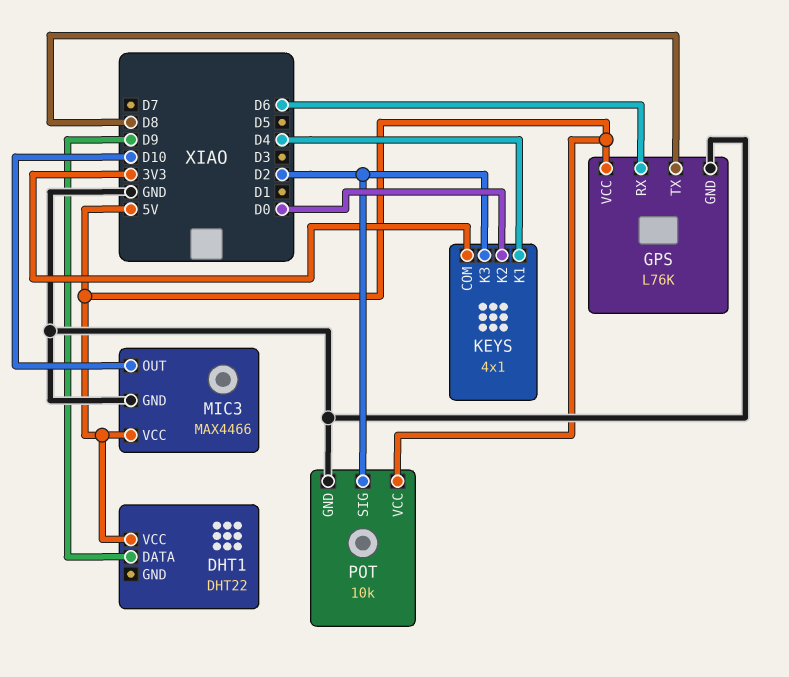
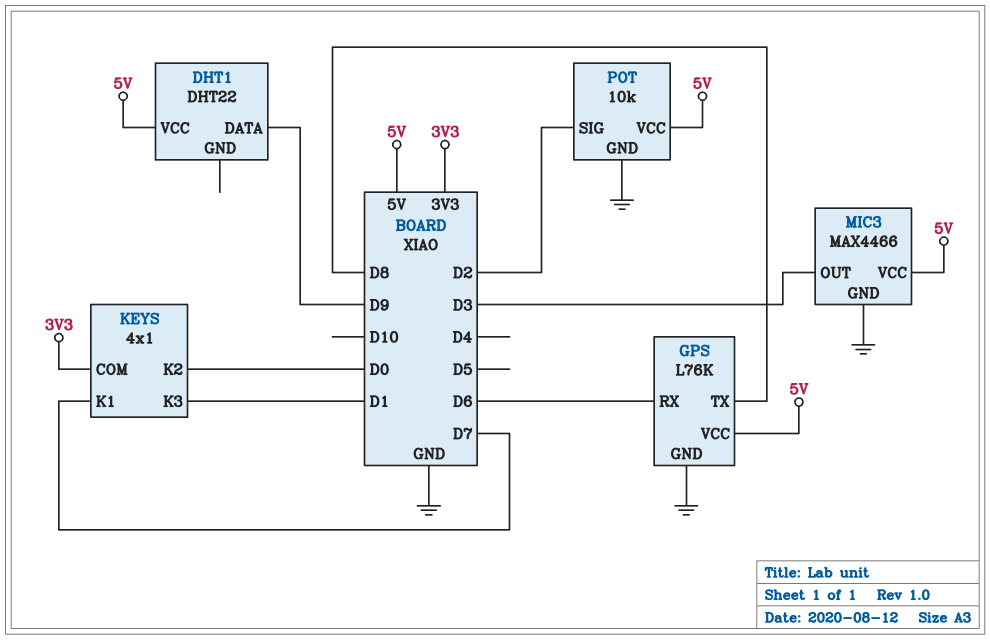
KEYS pin K1: D4 -> D7
KEYS pin K3: D2 -> D1
MIC3 pin OUT: D10 -> D3

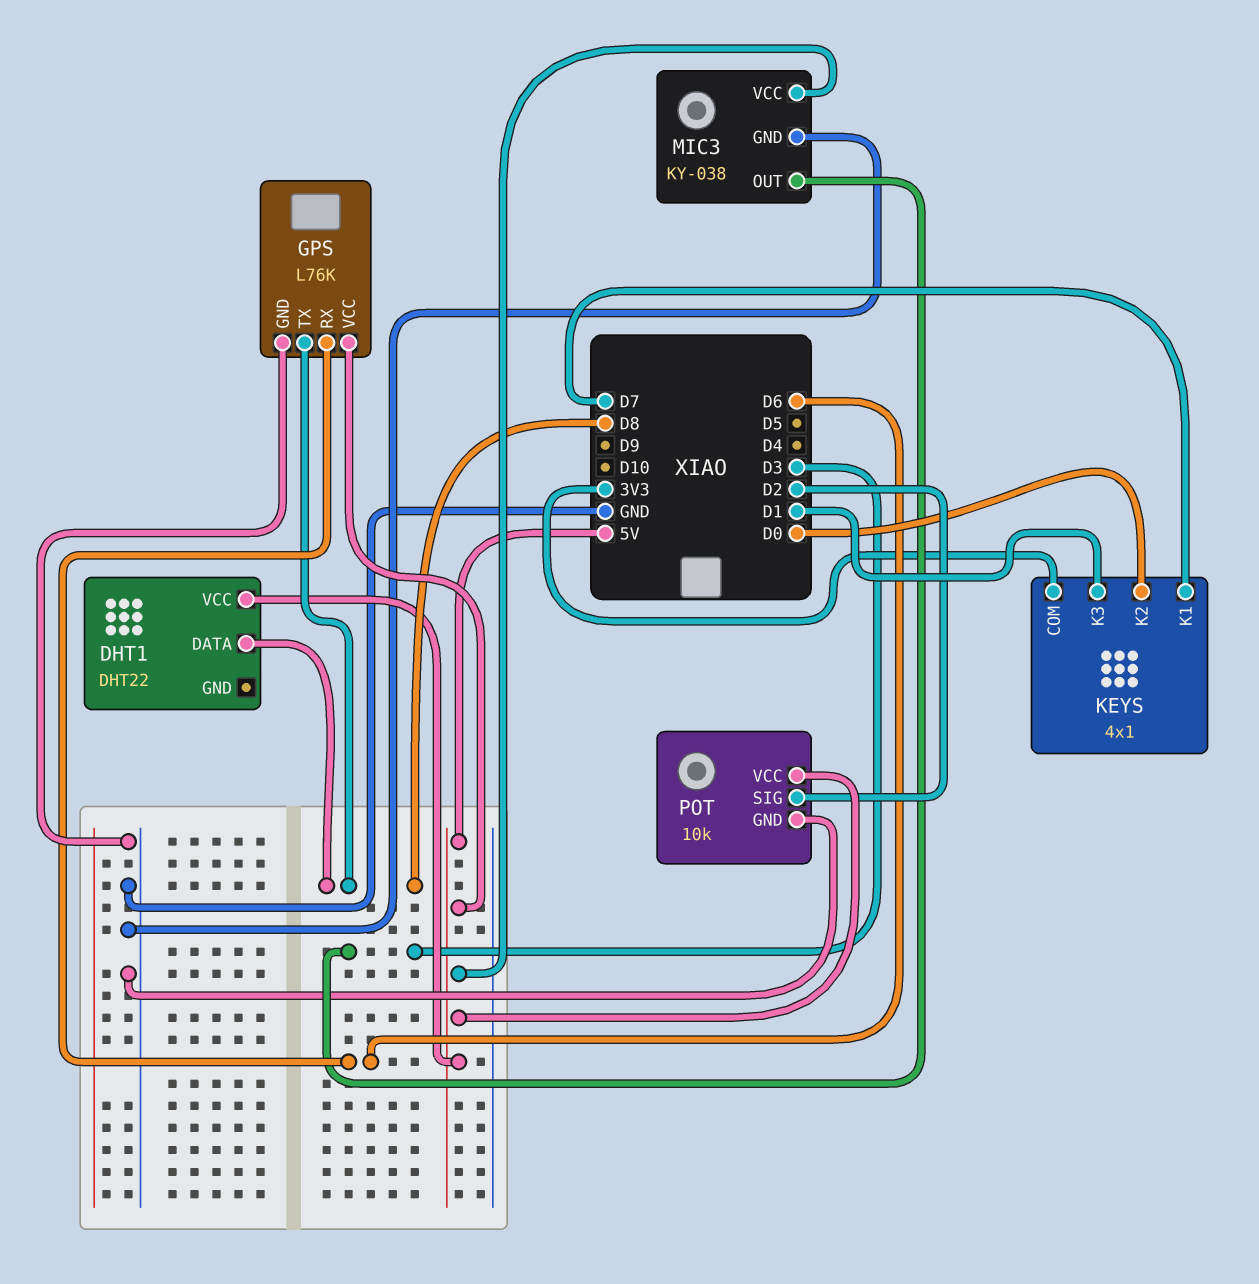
DHT1 pin DATA: D9 -> D8
MIC3: MAX4466 -> KY-038

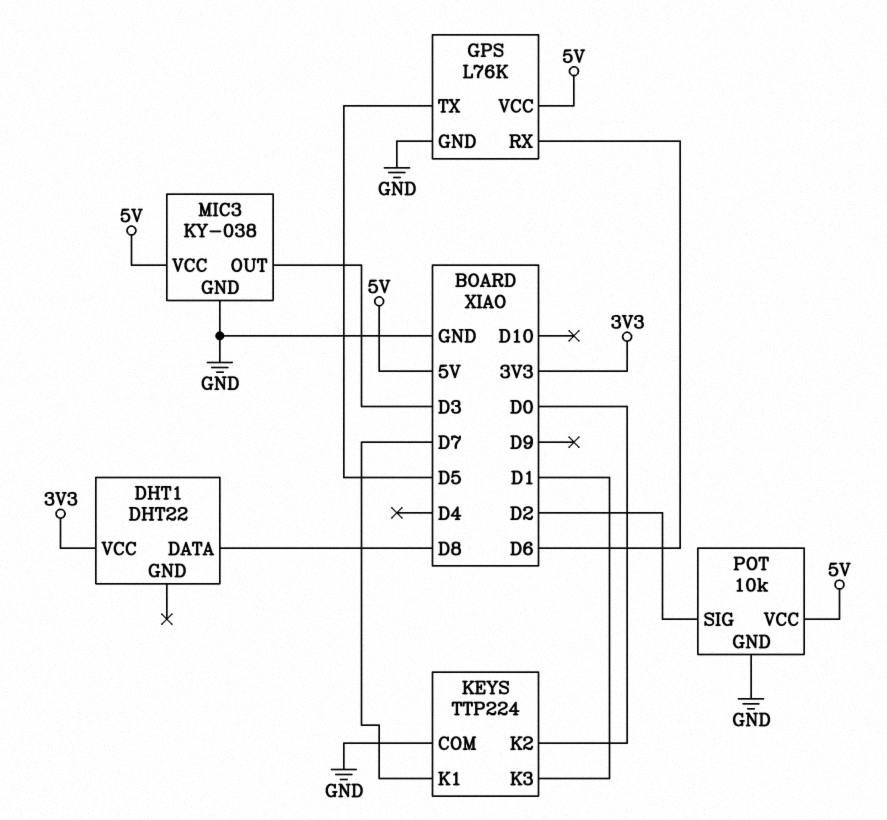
DHT1 pin VCC: 5V -> 3V3
GPS pin TX: D8 -> D5
KEYS: 4x1 -> TTP224
KEYS pin COM: 3V3 -> GND

